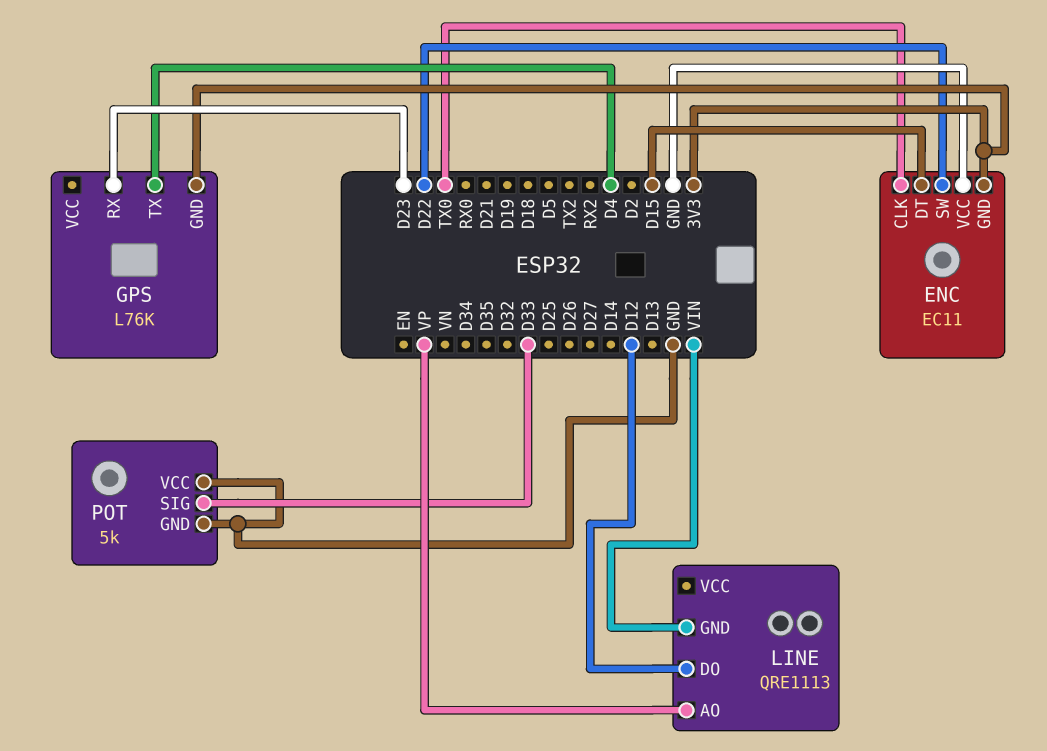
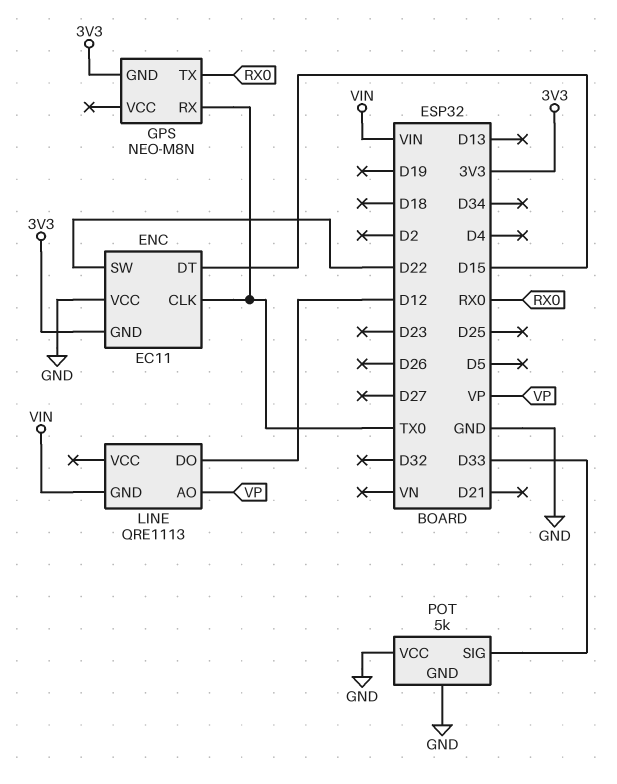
GPS: L76K -> NEO-M8N
GPS pin RX: D23 -> TX0
GPS pin TX: D4 -> RX0

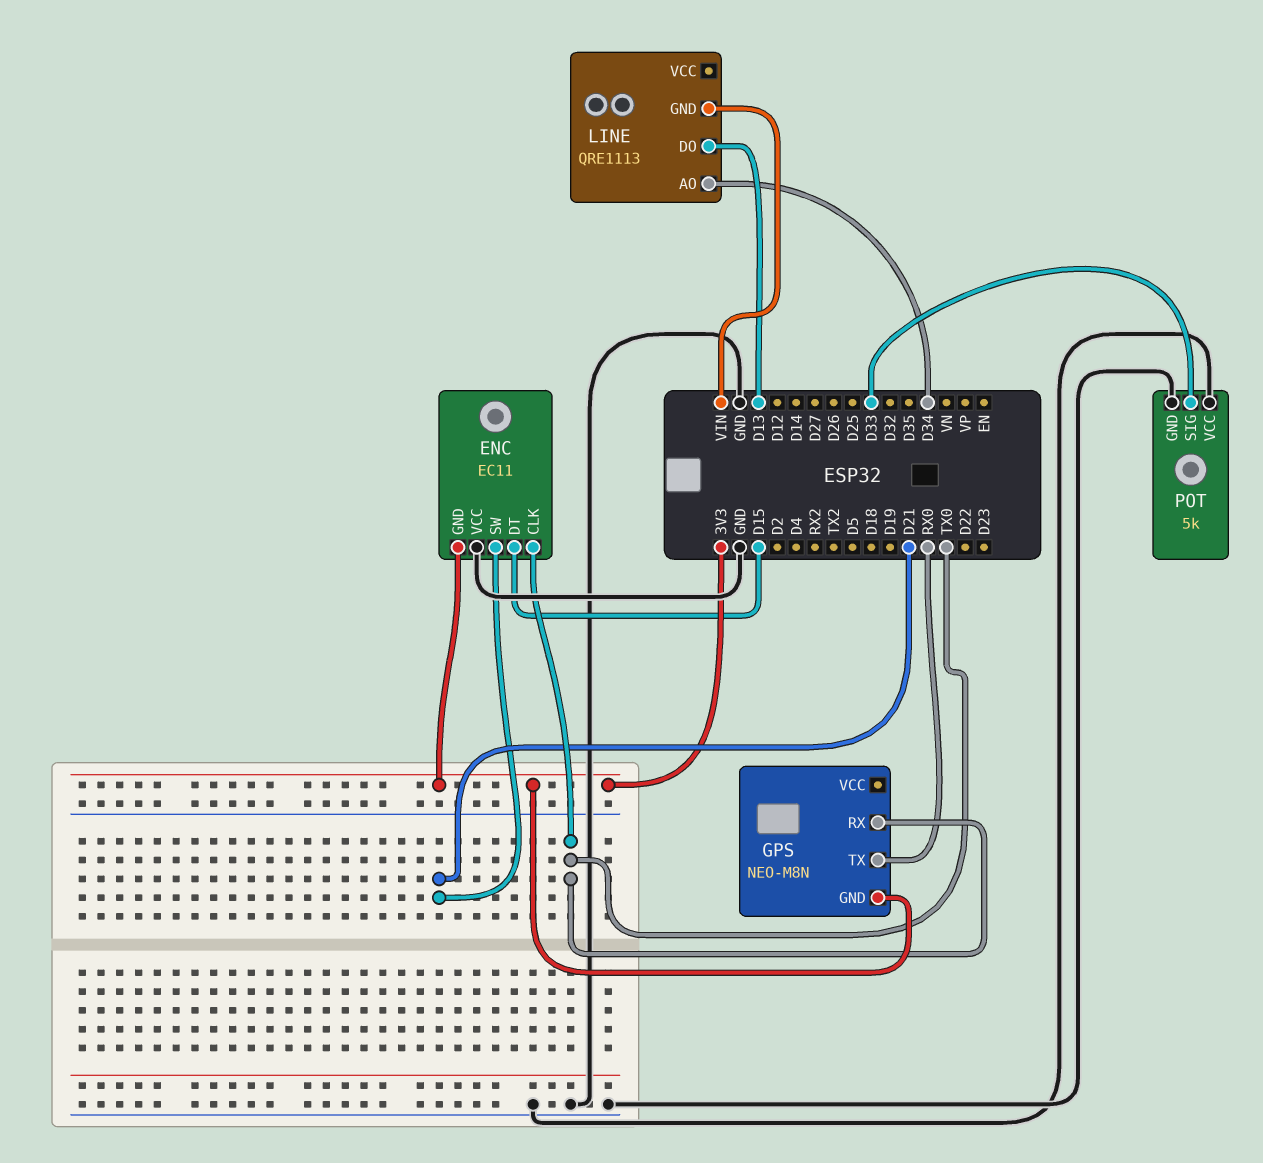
ENC pin SW: D22 -> D21
LINE pin AO: VP -> D34
LINE pin DO: D12 -> D13

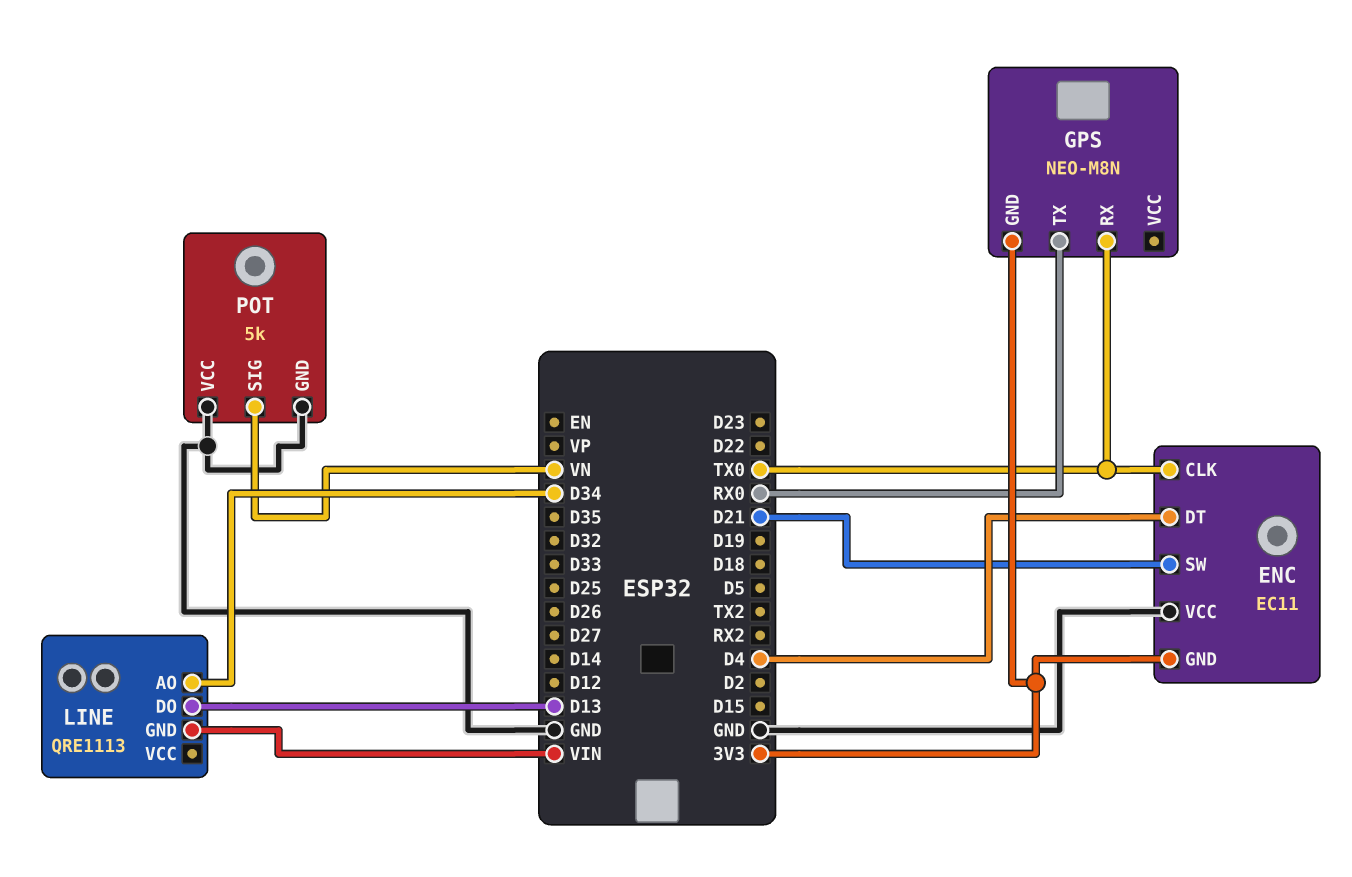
ENC pin DT: D15 -> D4
POT pin SIG: D33 -> VN

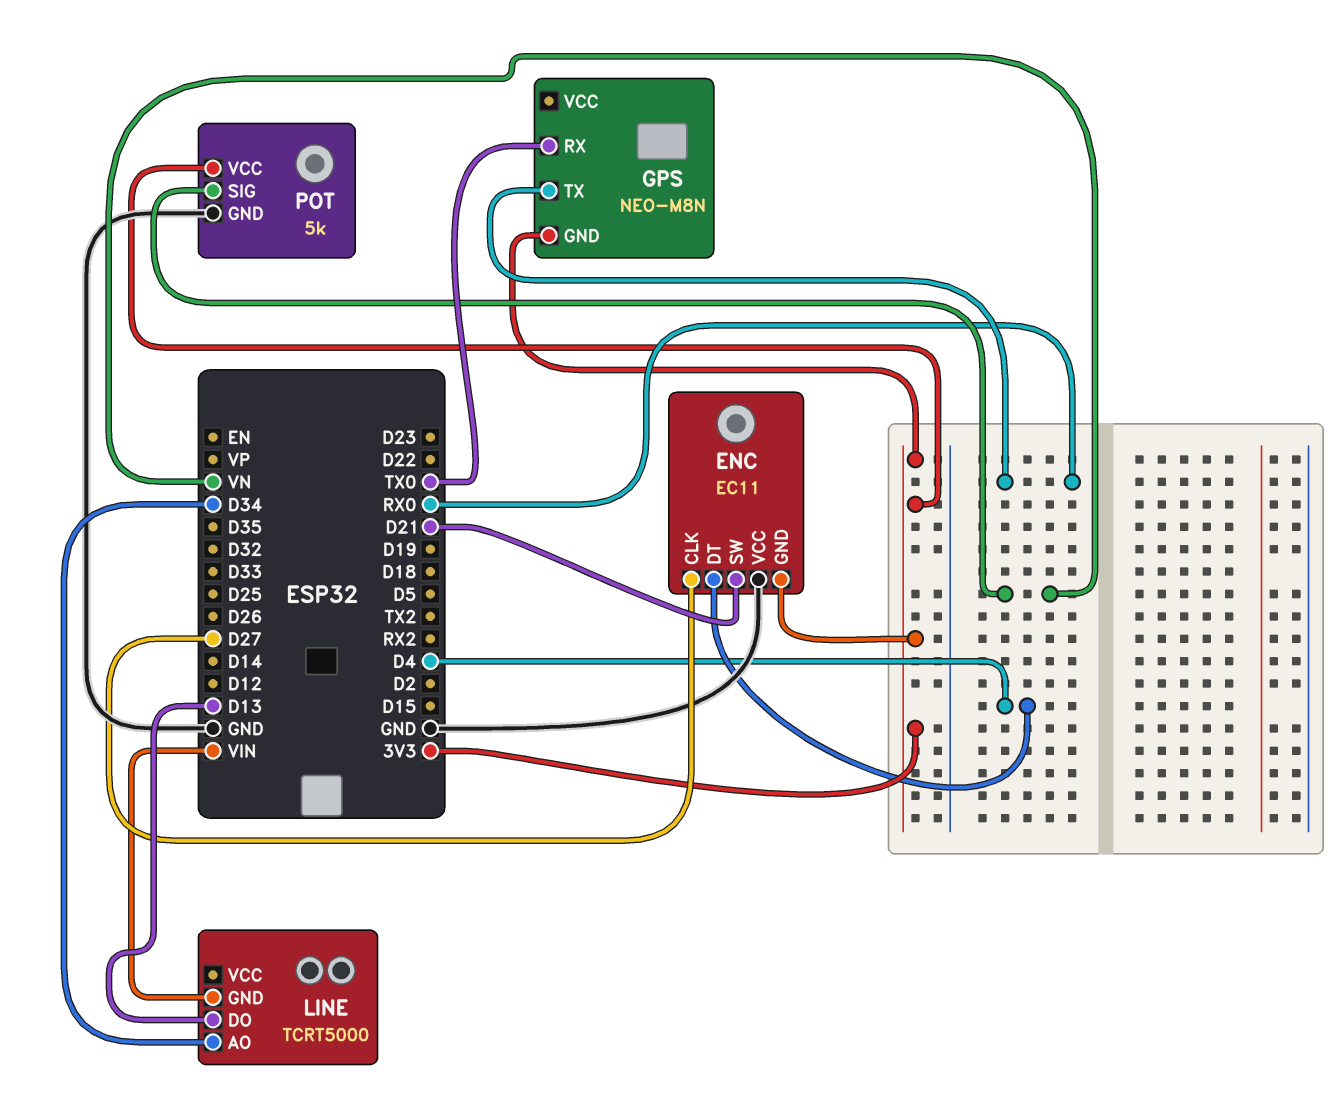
ENC pin CLK: TX0 -> D27
LINE: QRE1113 -> TCRT5000
POT pin VCC: GND -> 3V3

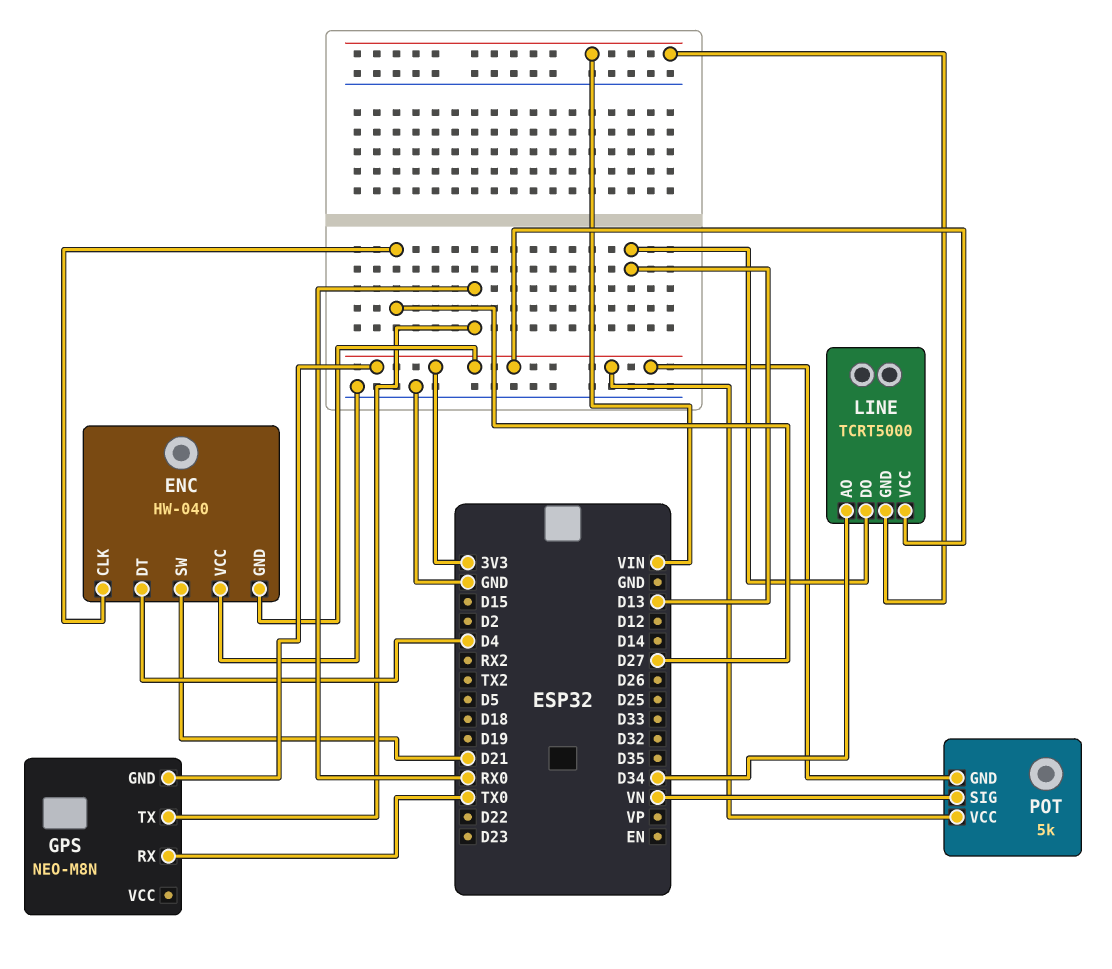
ENC: EC11 -> HW-040
LINE pin VCC: none -> 3V3
POT pin GND: GND -> 3V3

